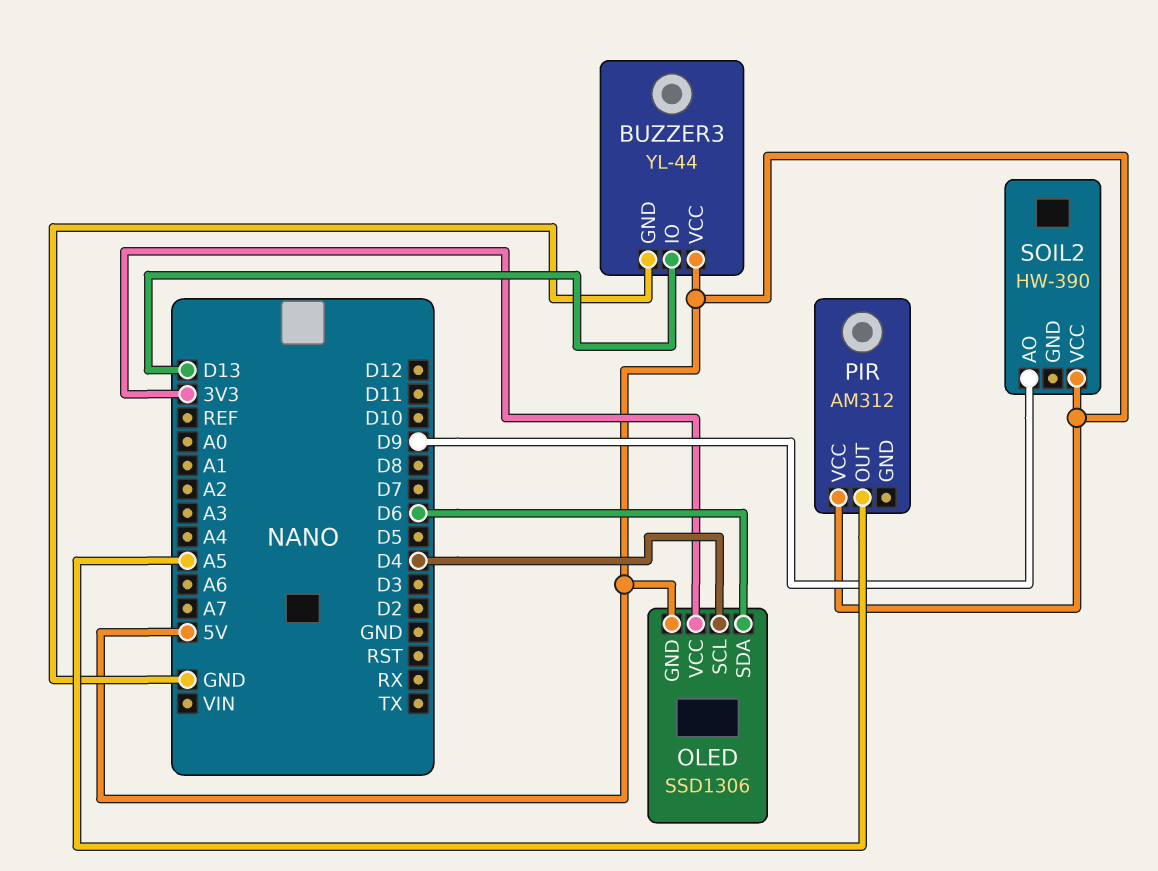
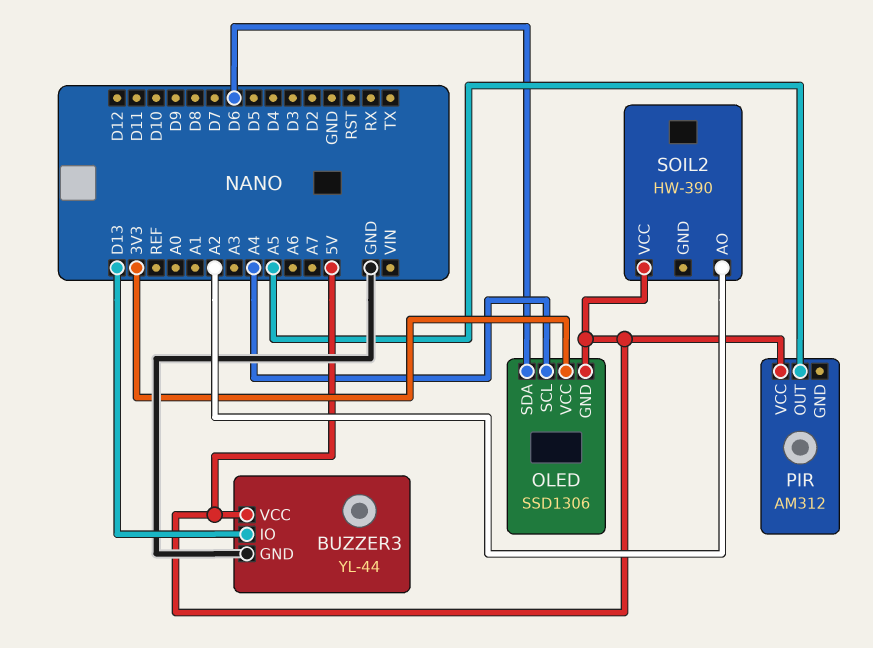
OLED pin SCL: D4 -> A4
SOIL2 pin AO: D9 -> A2

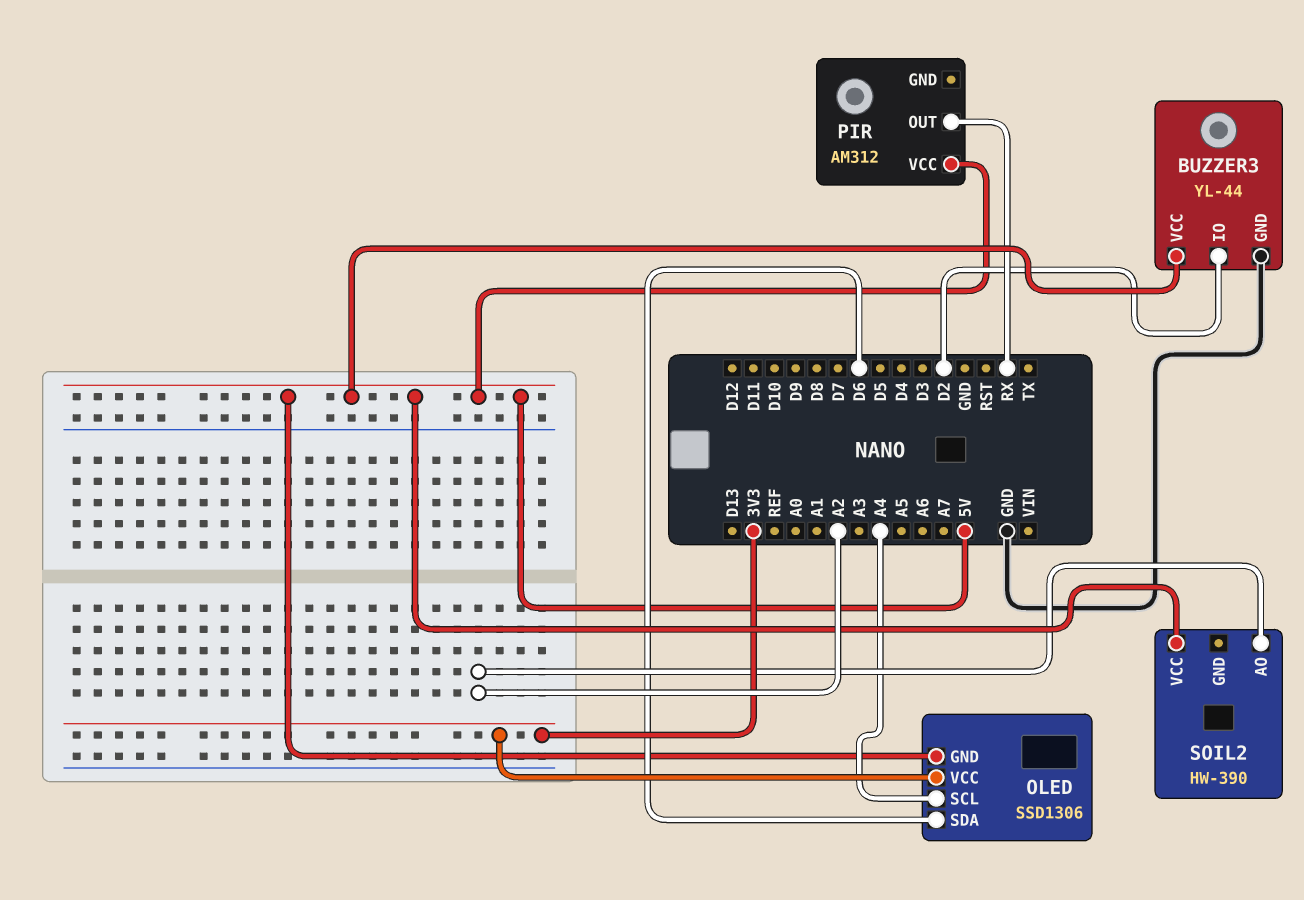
BUZZER3 pin IO: D13 -> D2
PIR pin OUT: A5 -> RX

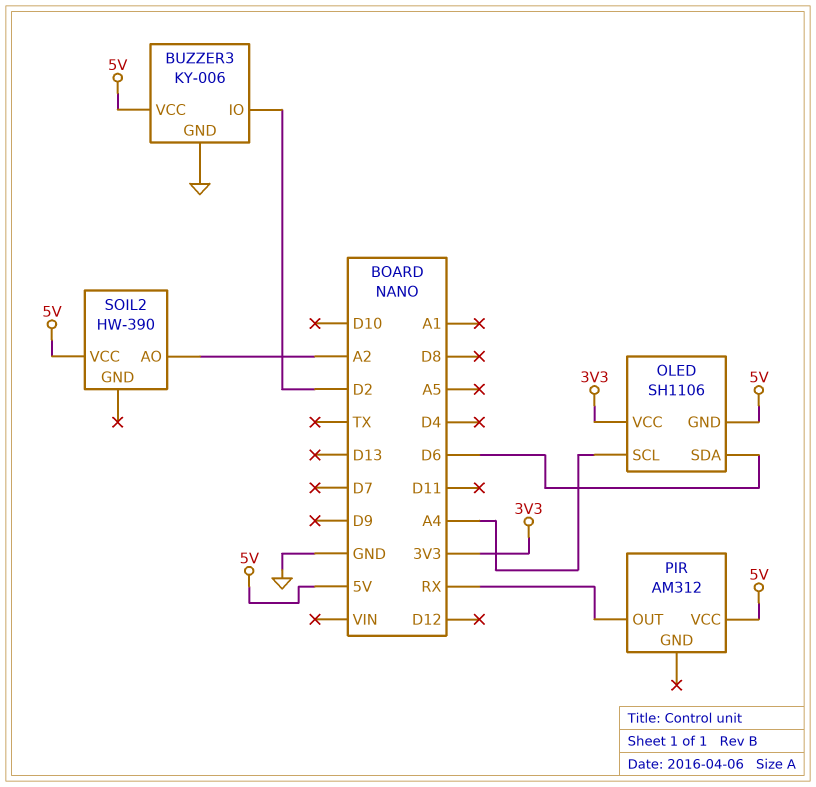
BUZZER3: YL-44 -> KY-006
OLED: SSD1306 -> SH1106

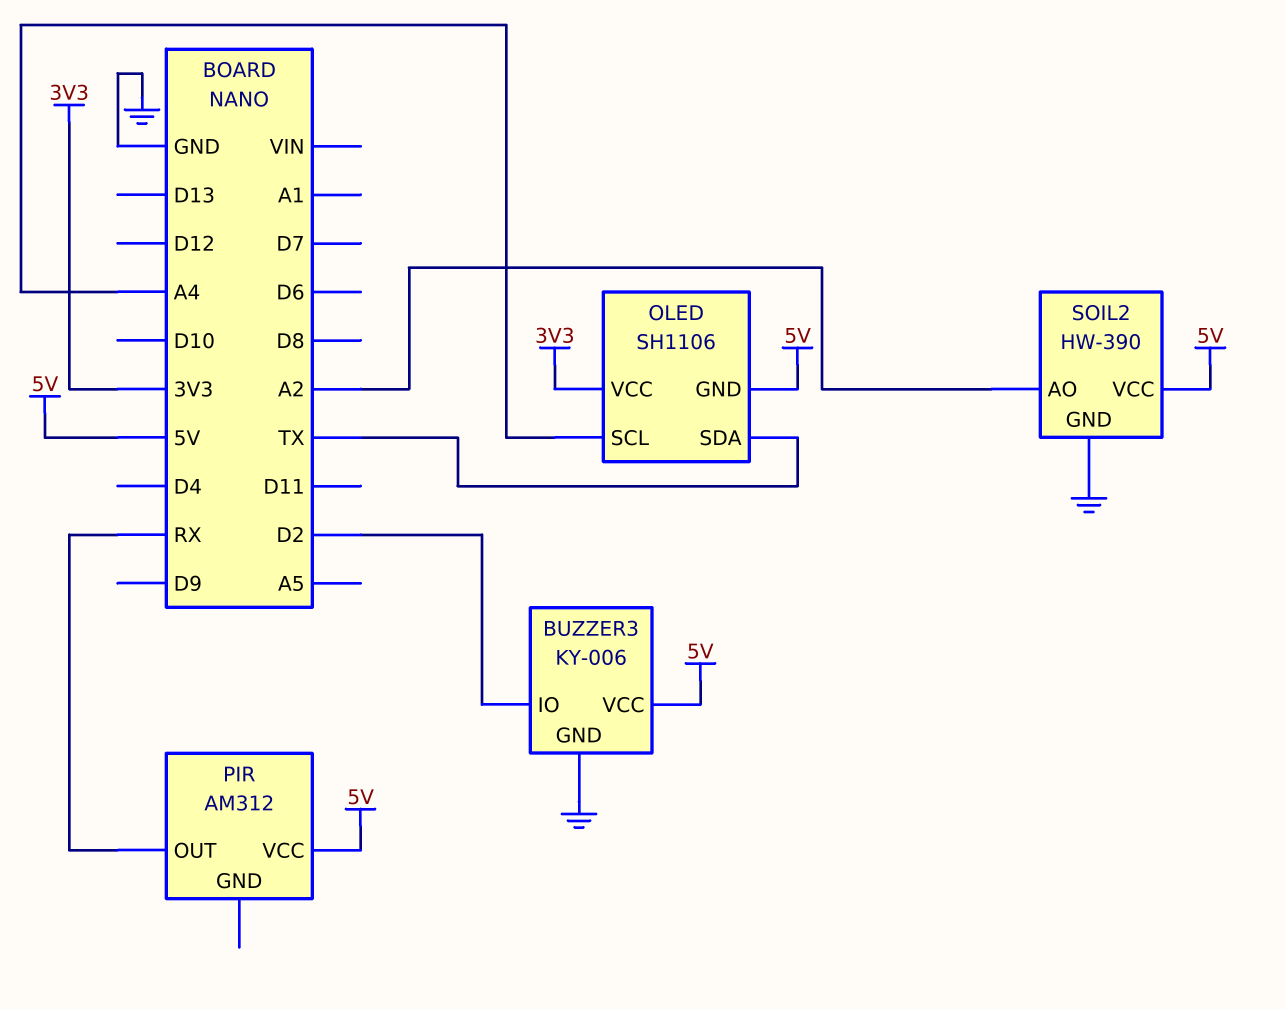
OLED pin SDA: D6 -> TX
SOIL2 pin GND: none -> GND

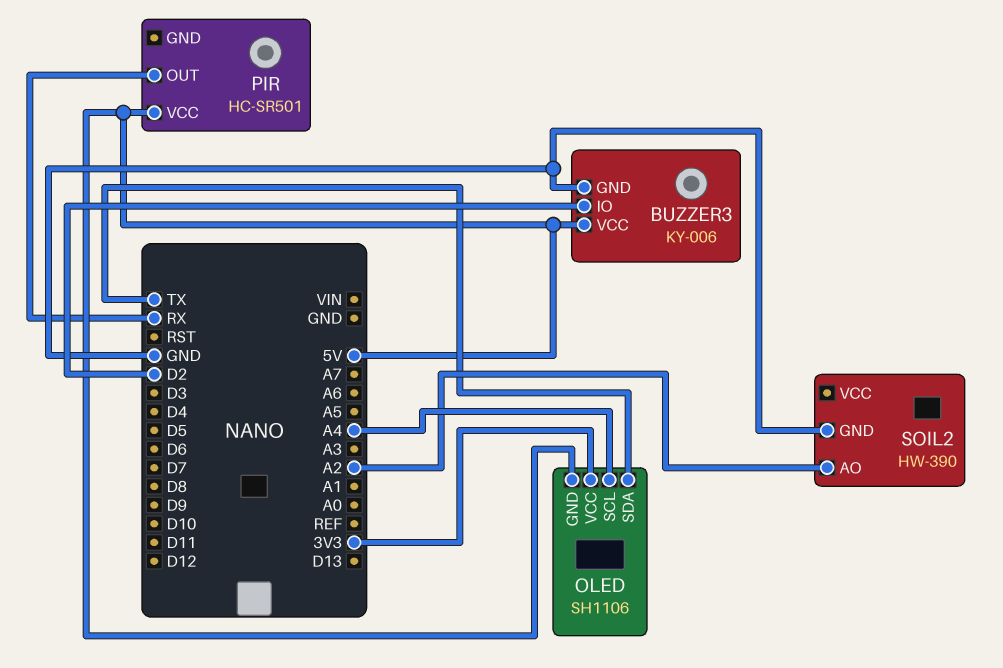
PIR: AM312 -> HC-SR501
SOIL2 pin VCC: 5V -> none

